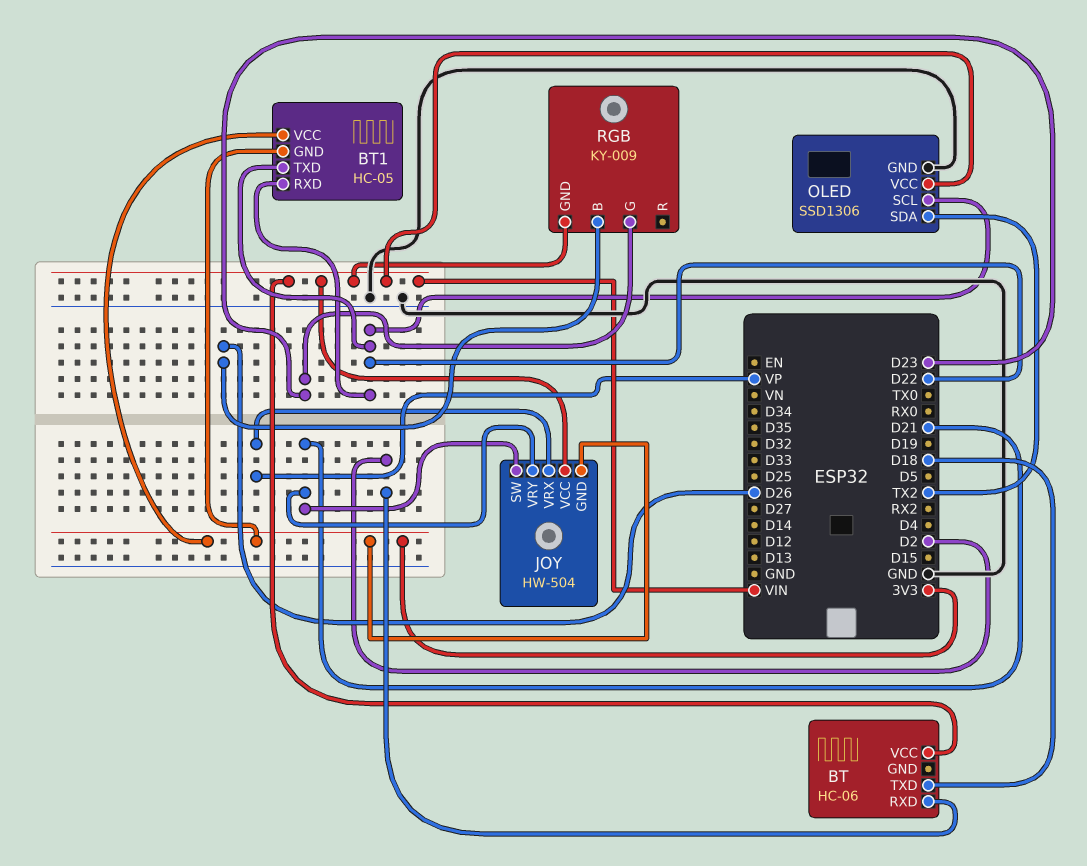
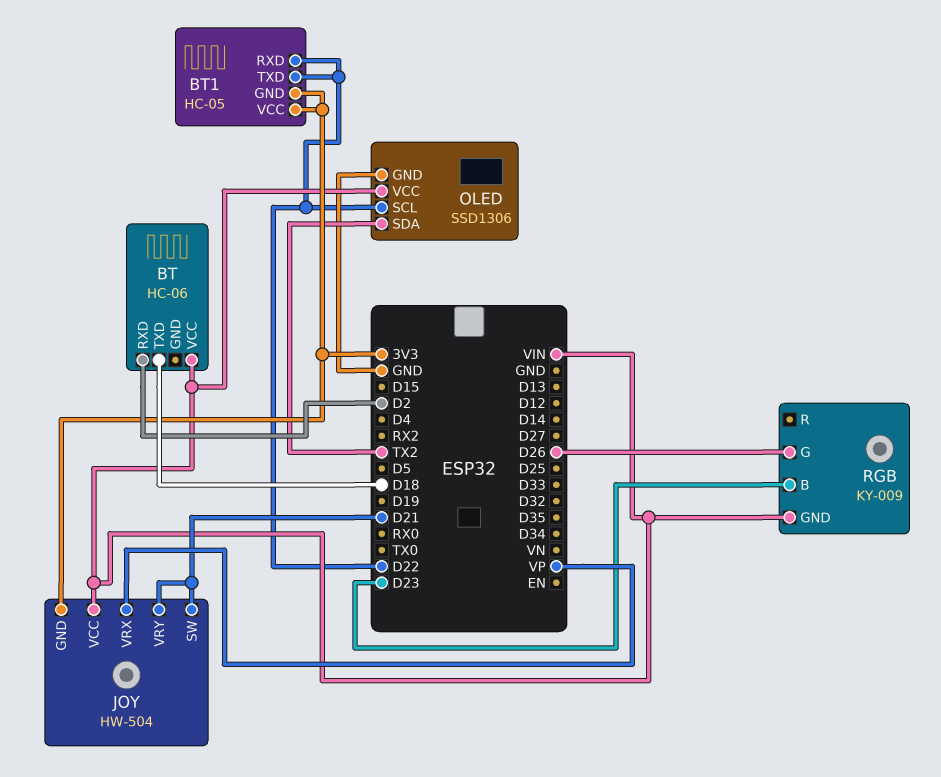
RGB pin B: D26 -> D23
RGB pin G: D23 -> D26

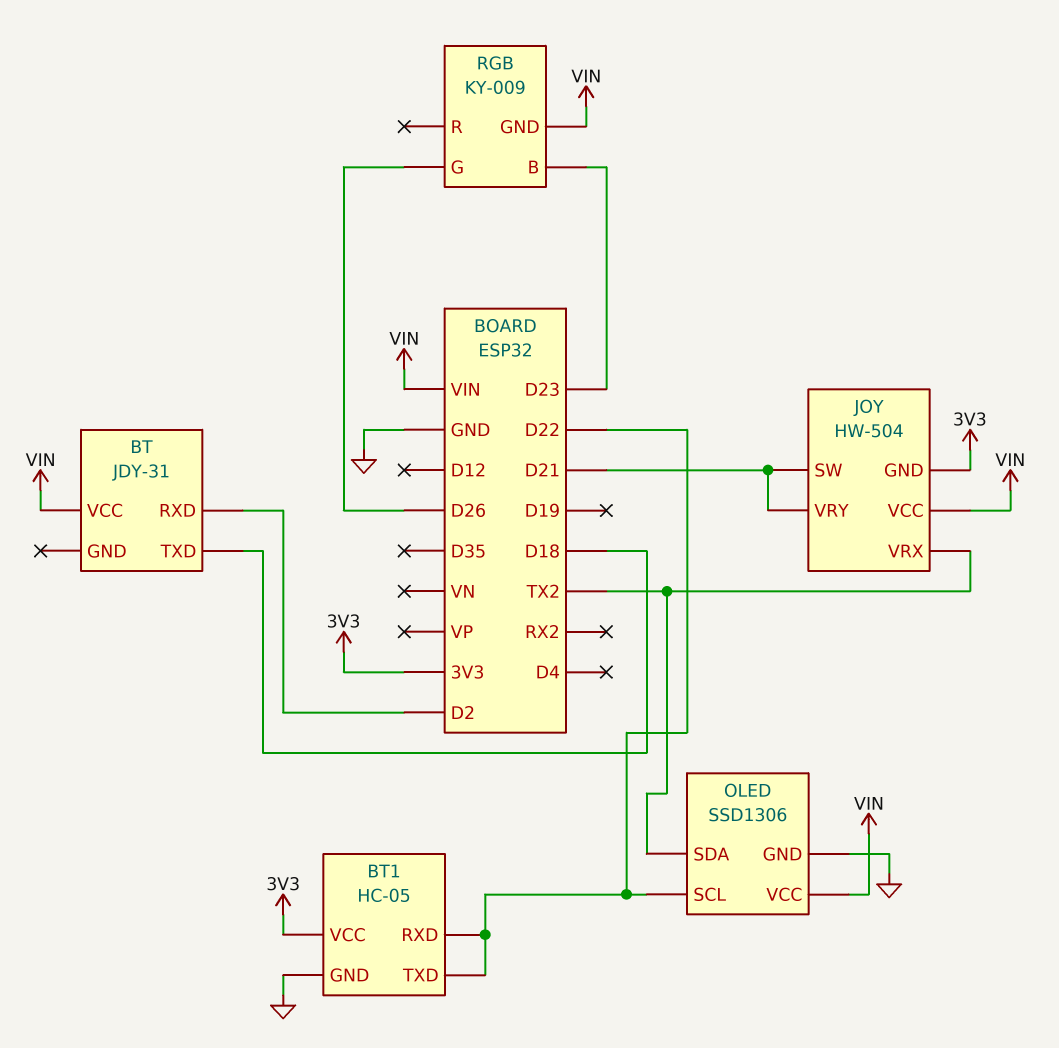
BT: HC-06 -> JDY-31
BT1 pin GND: 3V3 -> GND
JOY pin VRX: VP -> TX2

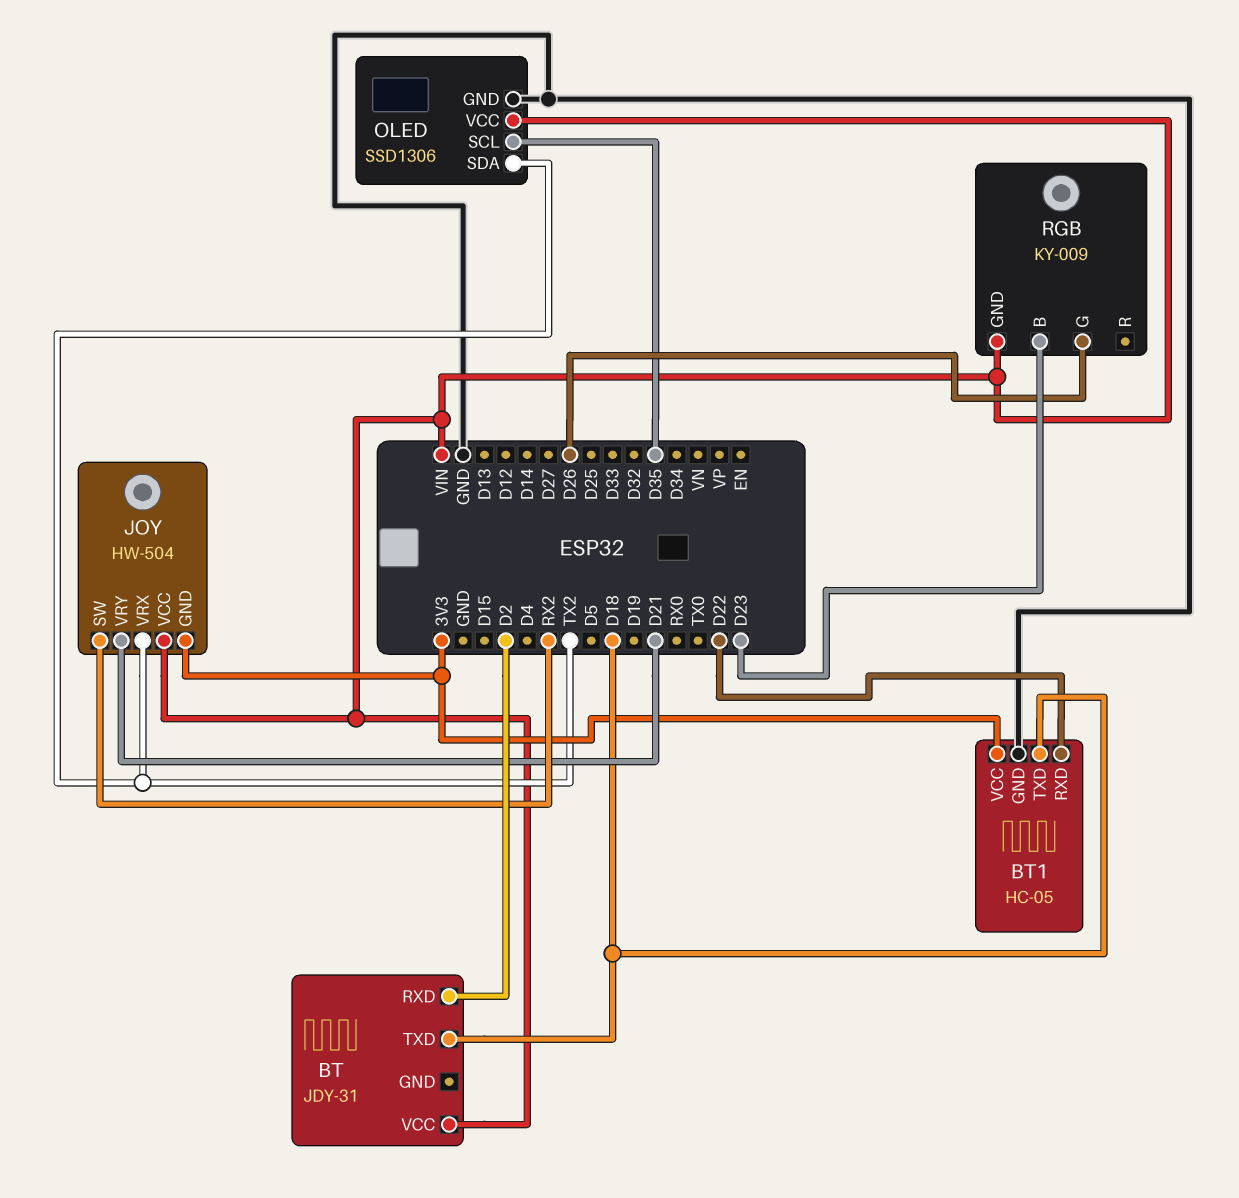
BT1 pin TXD: D22 -> D18
JOY pin SW: D21 -> RX2
OLED pin SCL: D22 -> D35

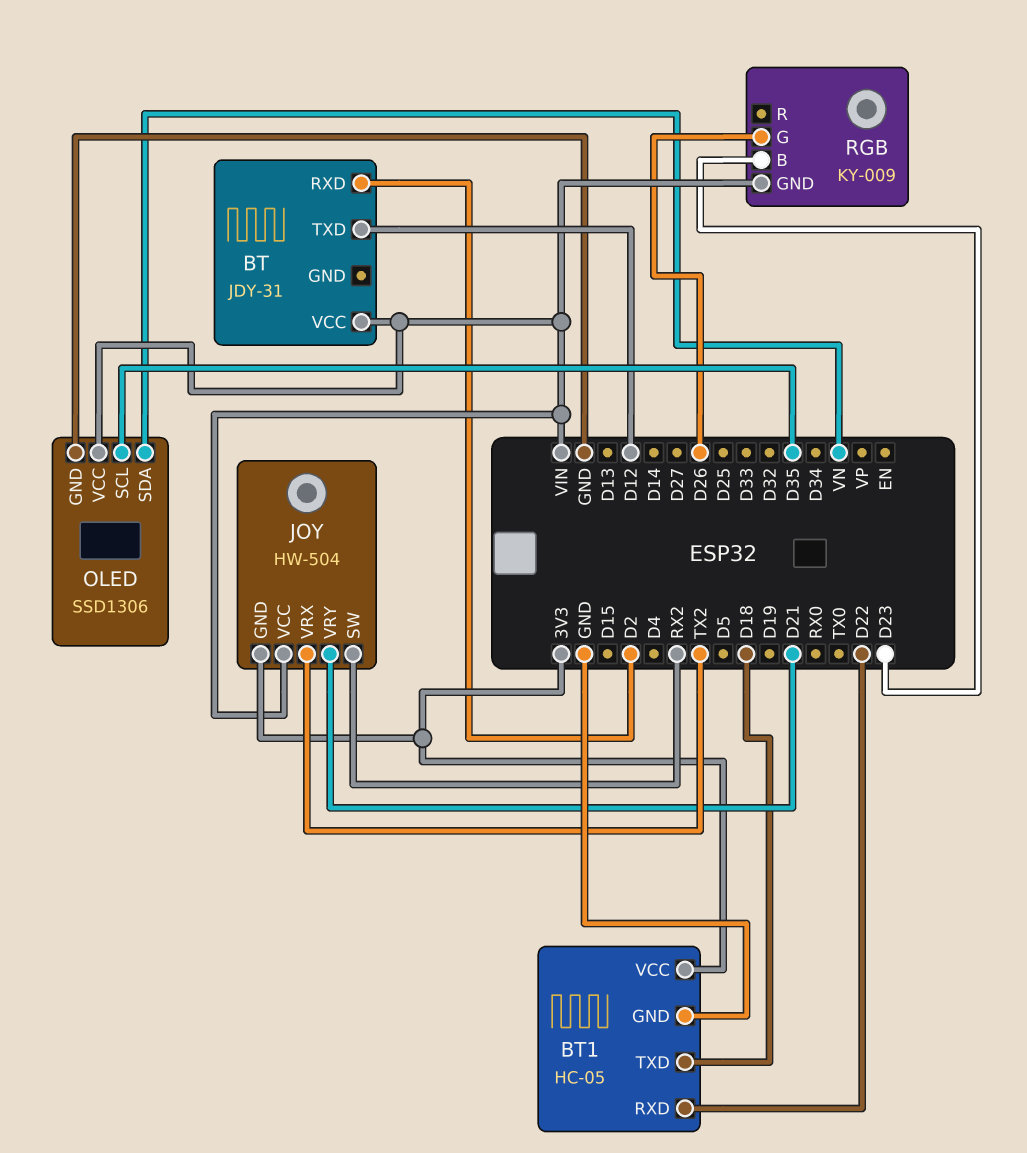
BT pin TXD: D18 -> D12
OLED pin SDA: TX2 -> VN

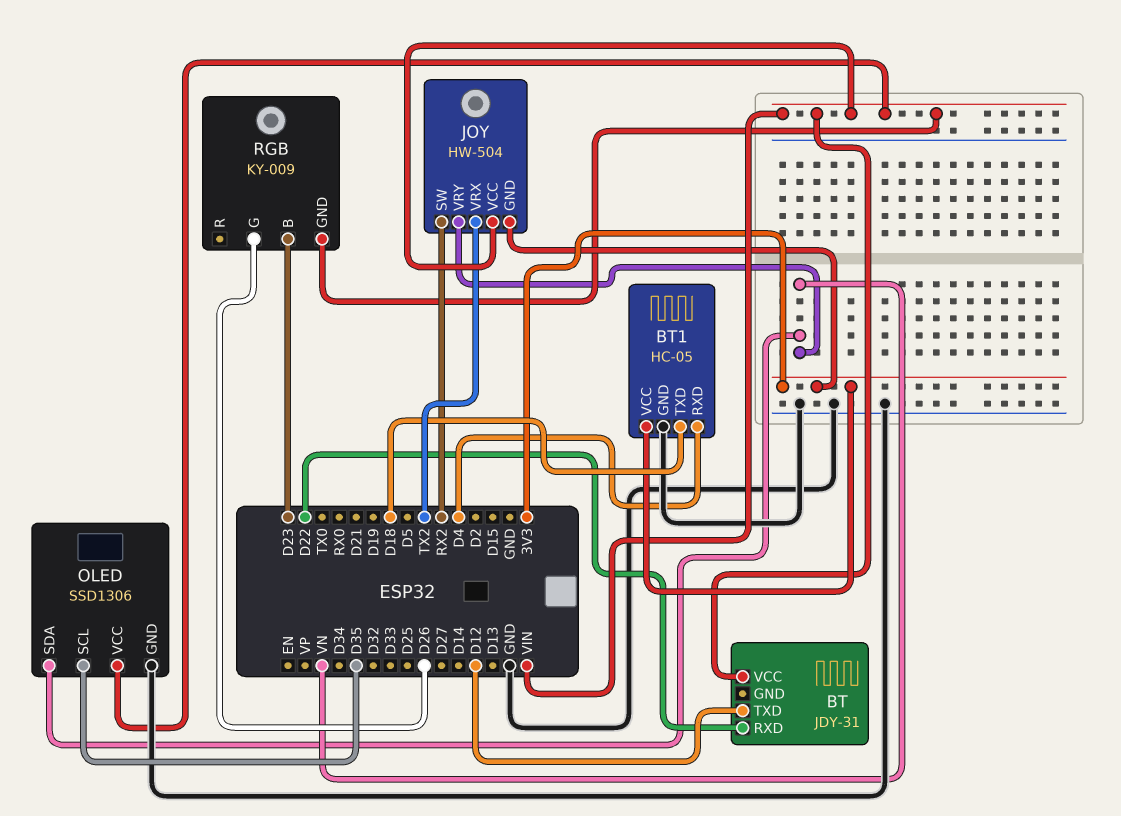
BT pin RXD: D2 -> D22
BT1 pin RXD: D22 -> D4
JOY pin VRY: D21 -> VN

